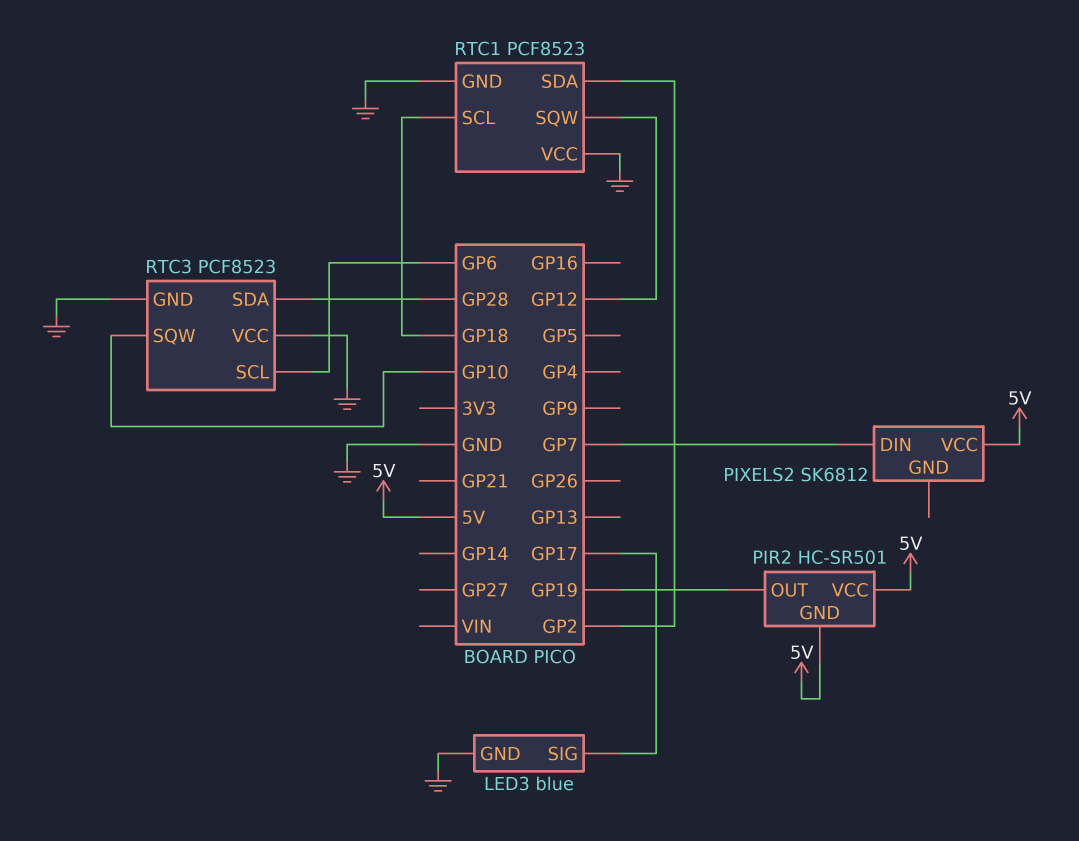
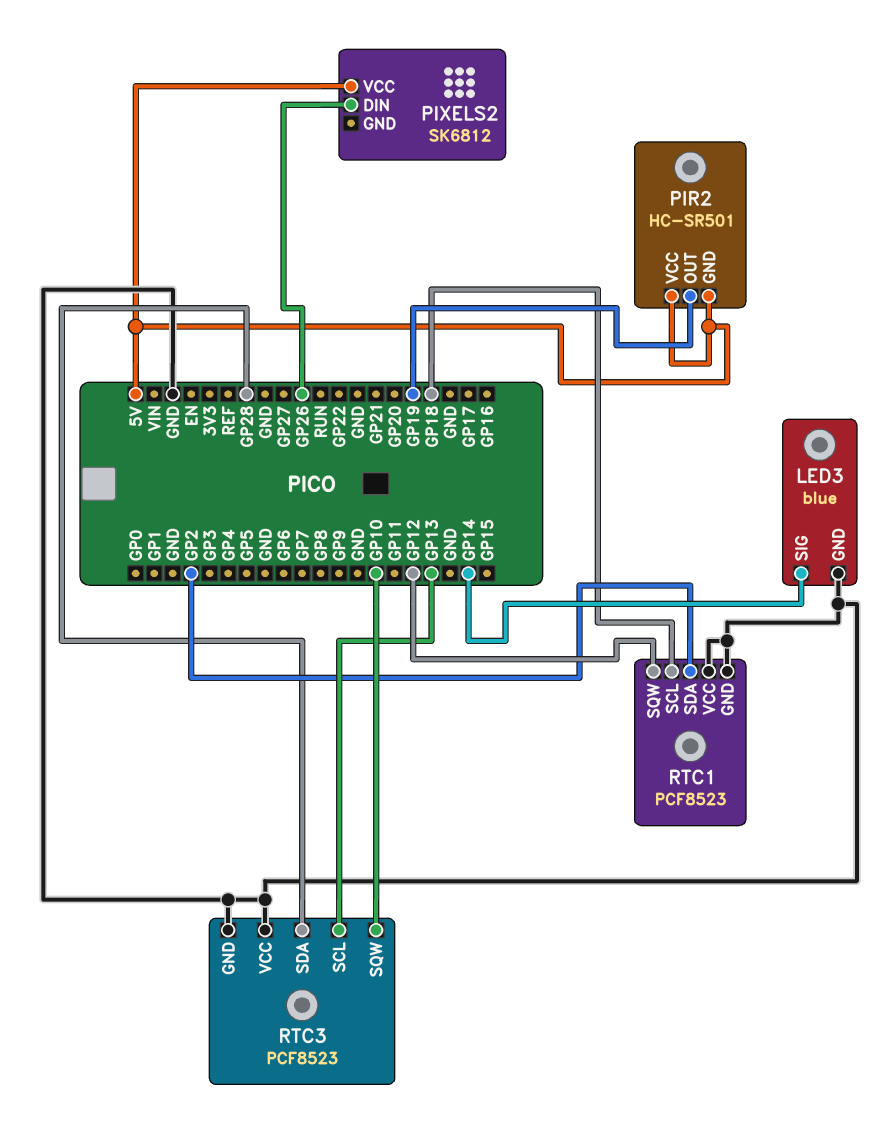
LED3 pin SIG: GP17 -> GP14
PIXELS2 pin DIN: GP7 -> GP26
RTC3 pin SCL: GP6 -> GP13

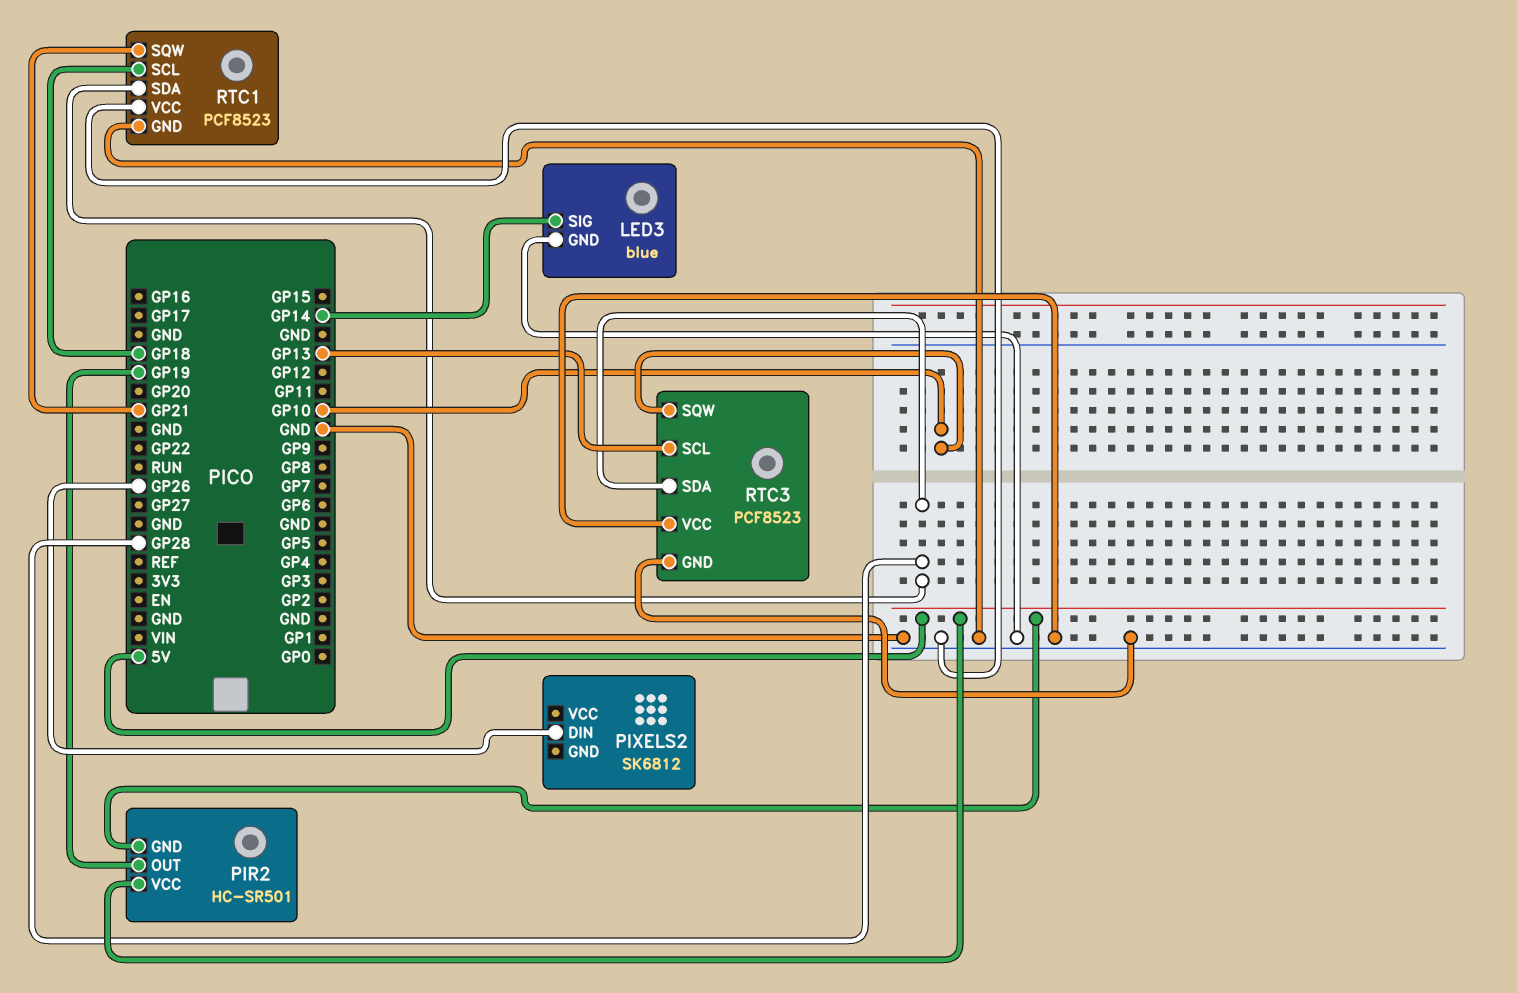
PIXELS2 pin VCC: 5V -> none
RTC1 pin SDA: GP2 -> GP28
RTC1 pin SQW: GP12 -> GP21

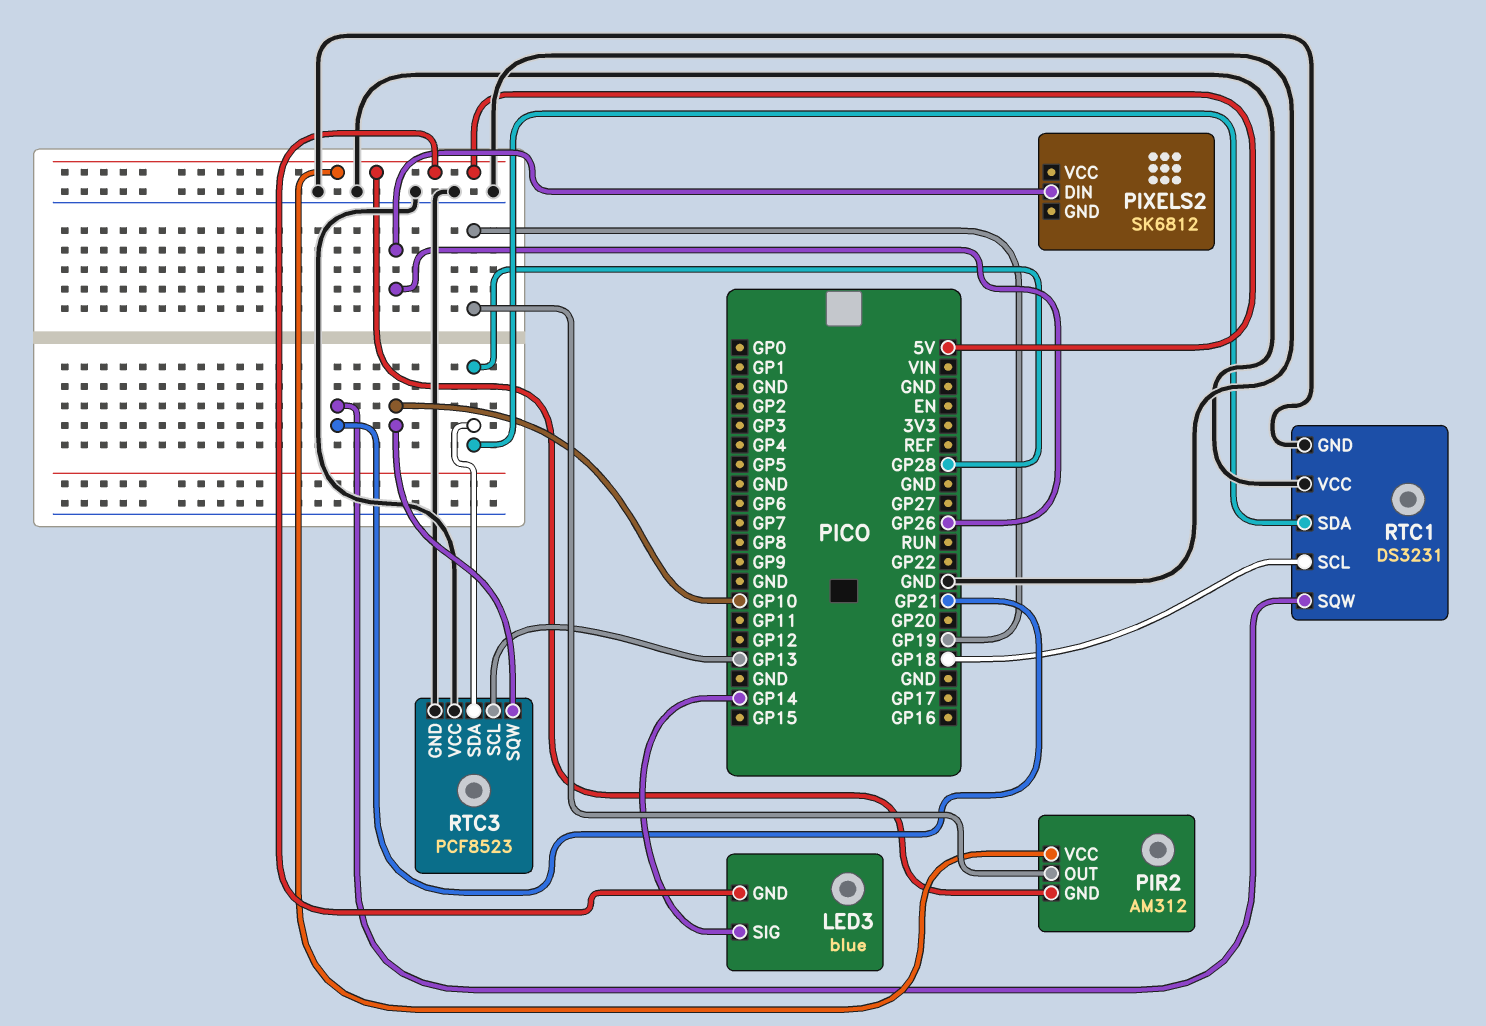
LED3 pin GND: GND -> 5V
PIR2: HC-SR501 -> AM312
RTC1: PCF8523 -> DS3231

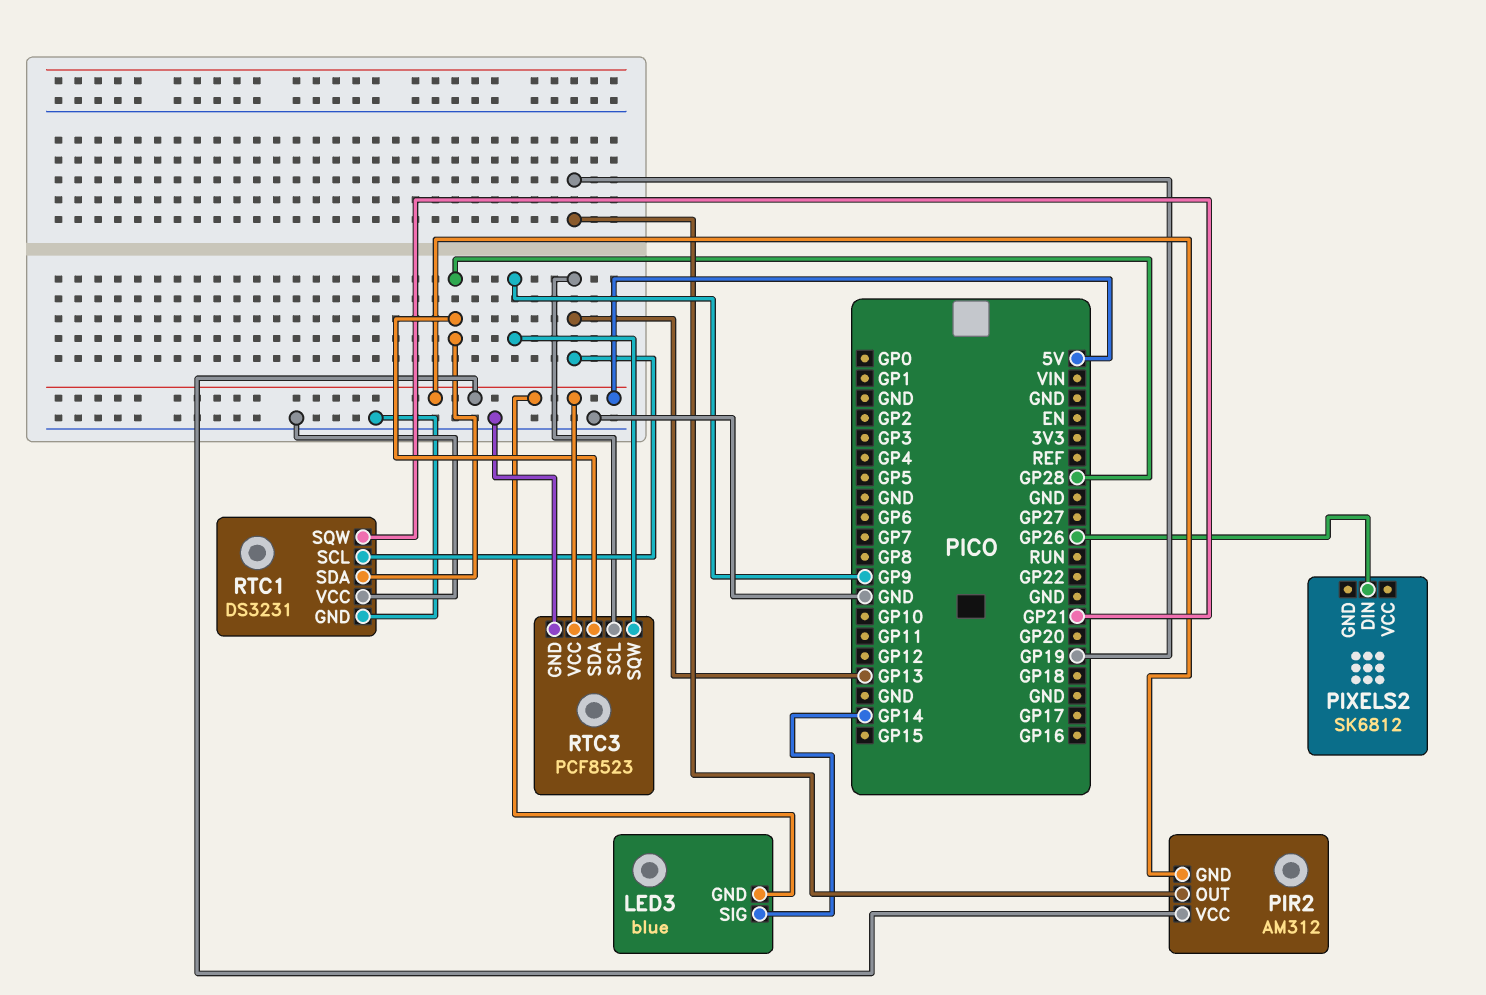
RTC1 pin SCL: GP18 -> GP13
RTC3 pin SQW: GP10 -> GP9
RTC3 pin VCC: GND -> 5V

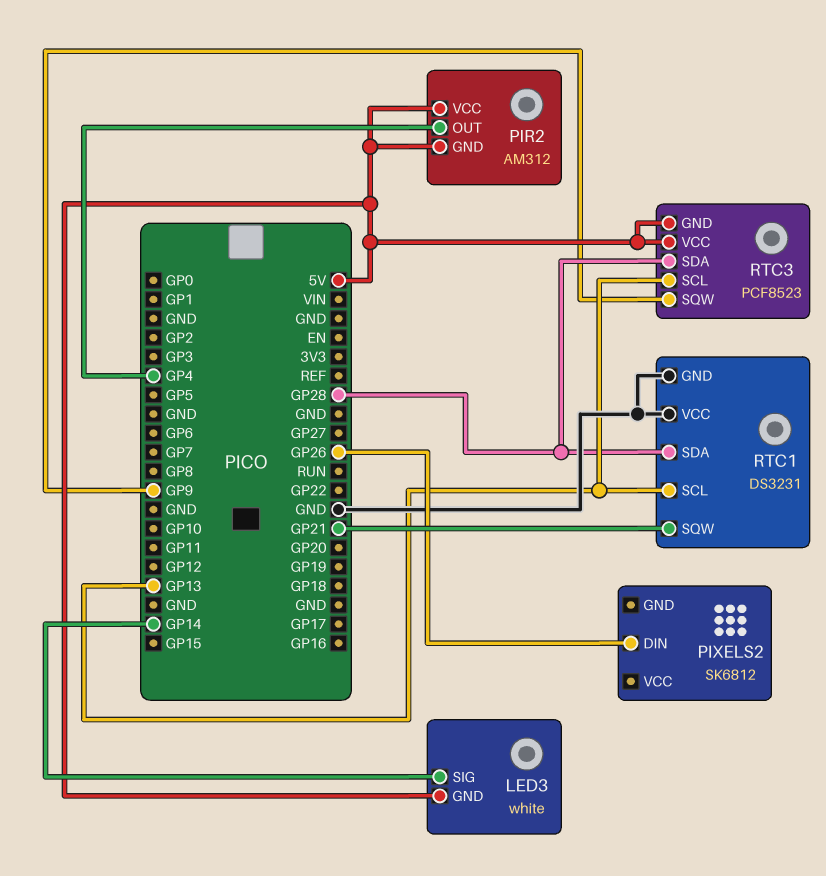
LED3: blue -> white
PIR2 pin OUT: GP19 -> GP4
RTC3 pin GND: GND -> 5V

